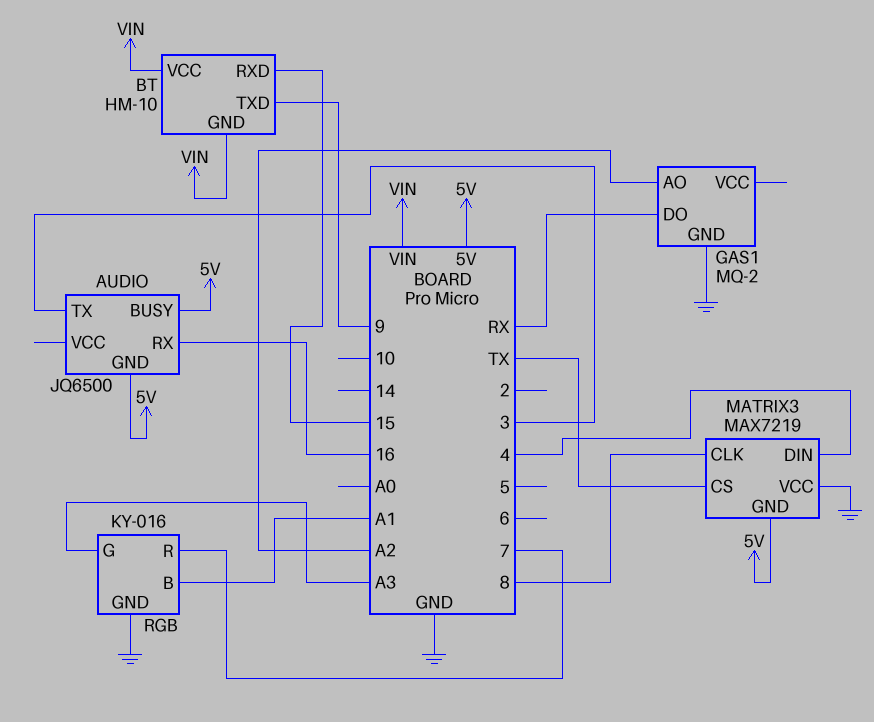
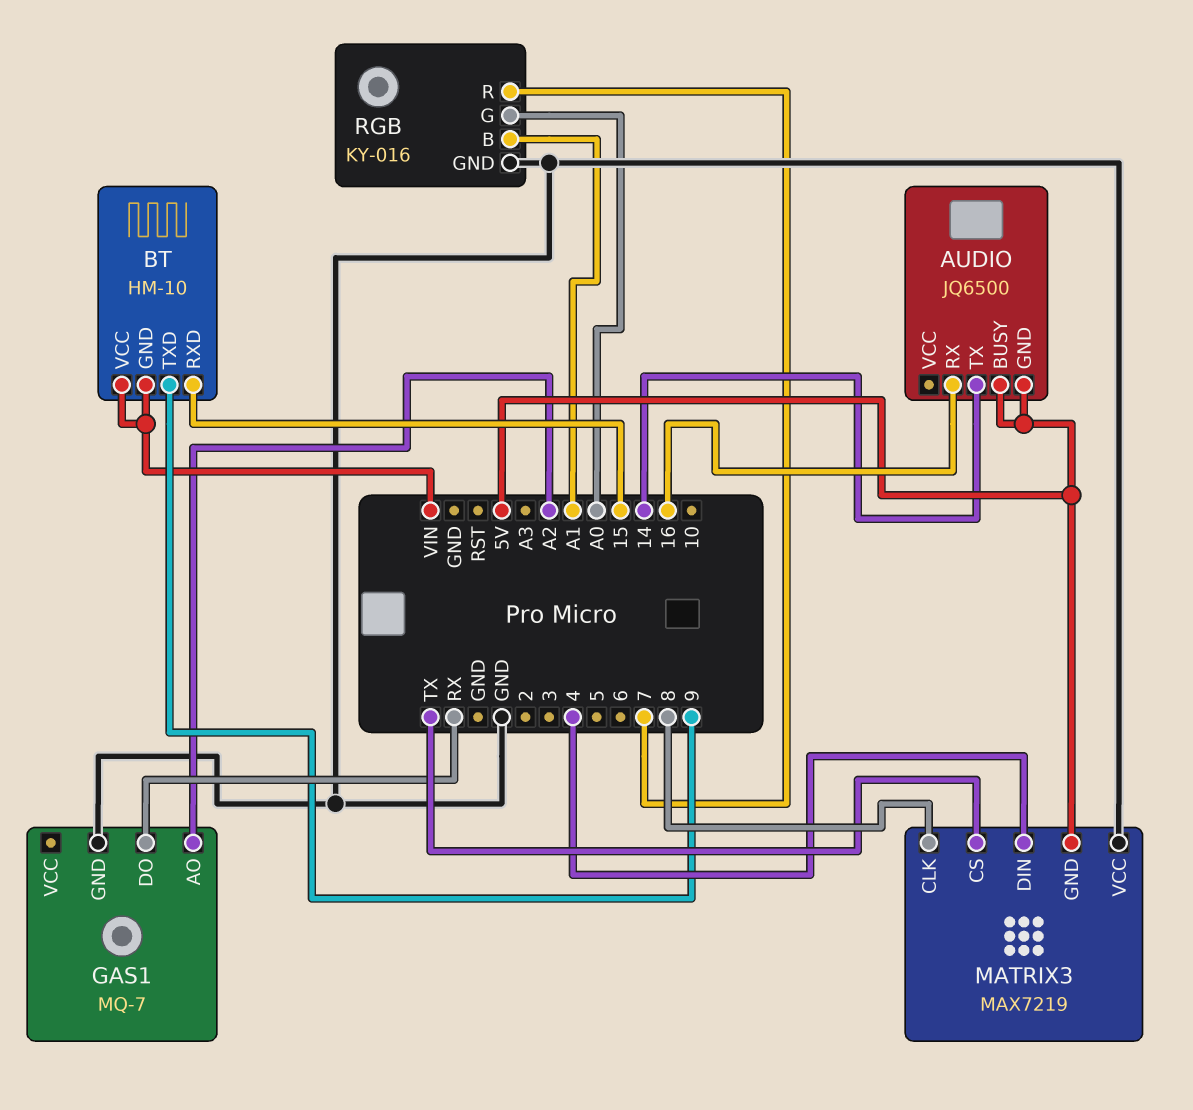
AUDIO pin TX: 3 -> 14
GAS1: MQ-2 -> MQ-7
RGB pin G: A3 -> A0

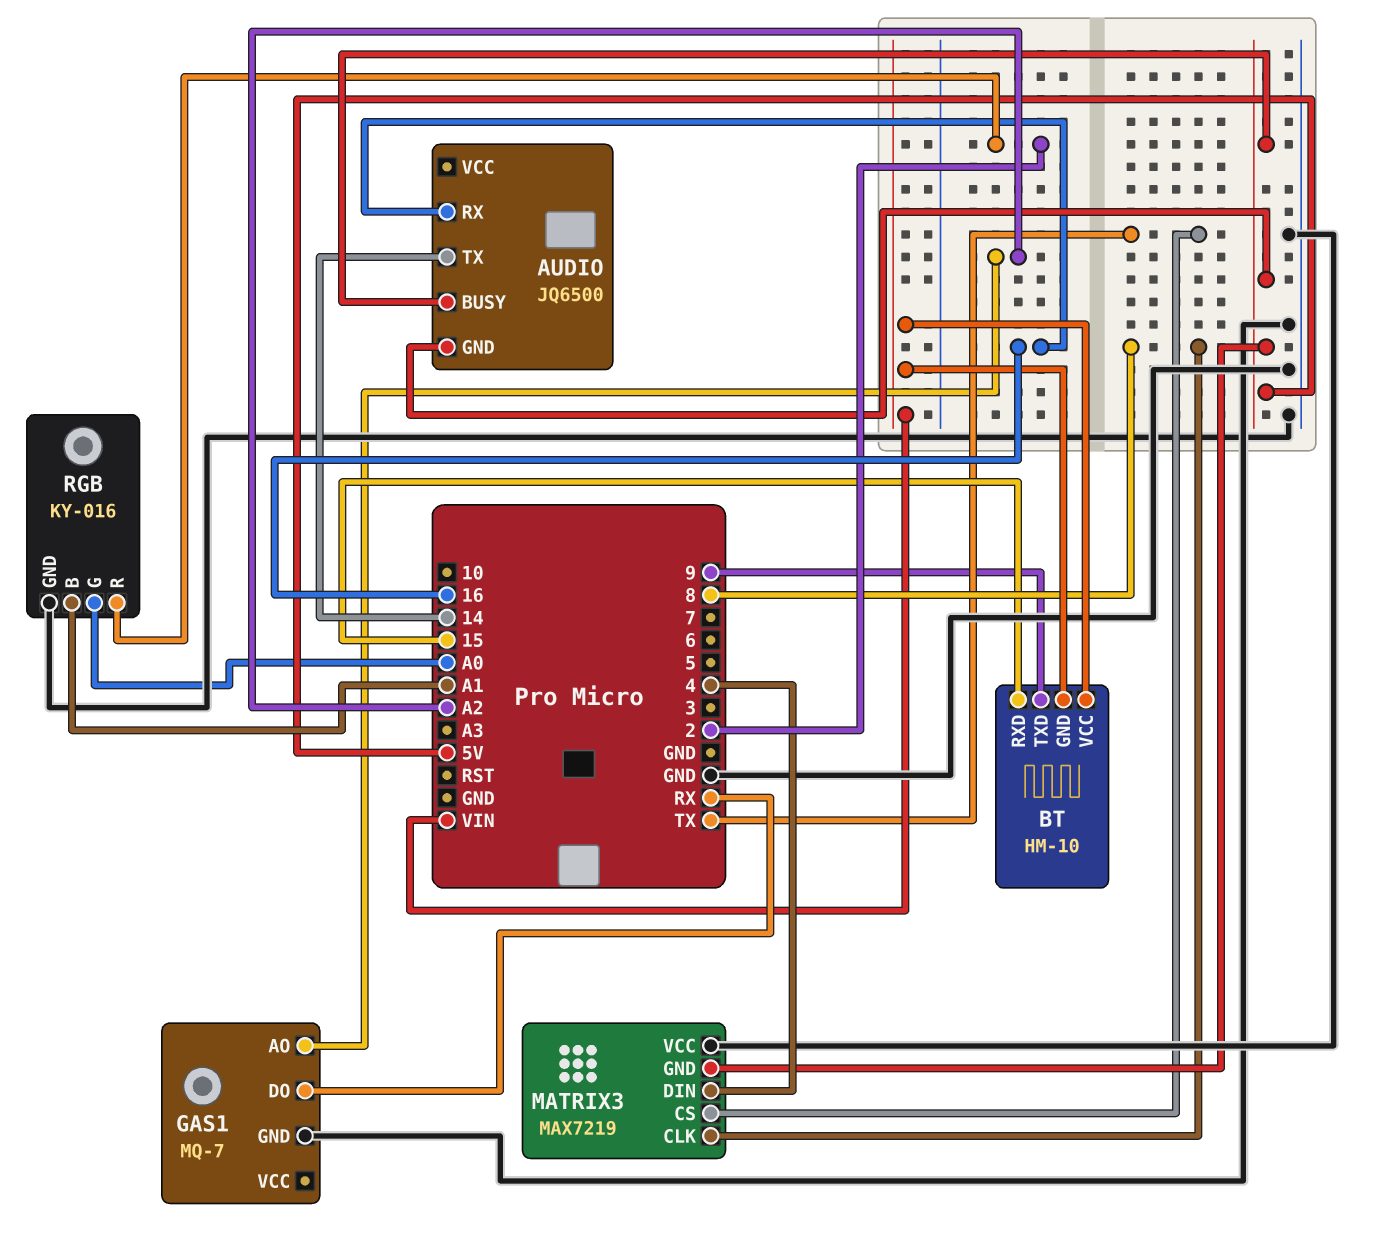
RGB pin R: 7 -> 2

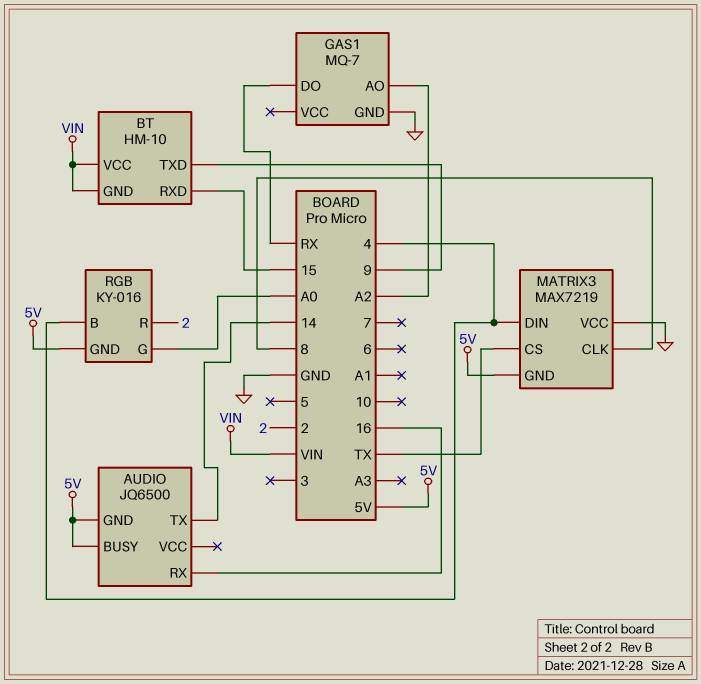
RGB pin B: A1 -> 4
RGB pin GND: GND -> 5V

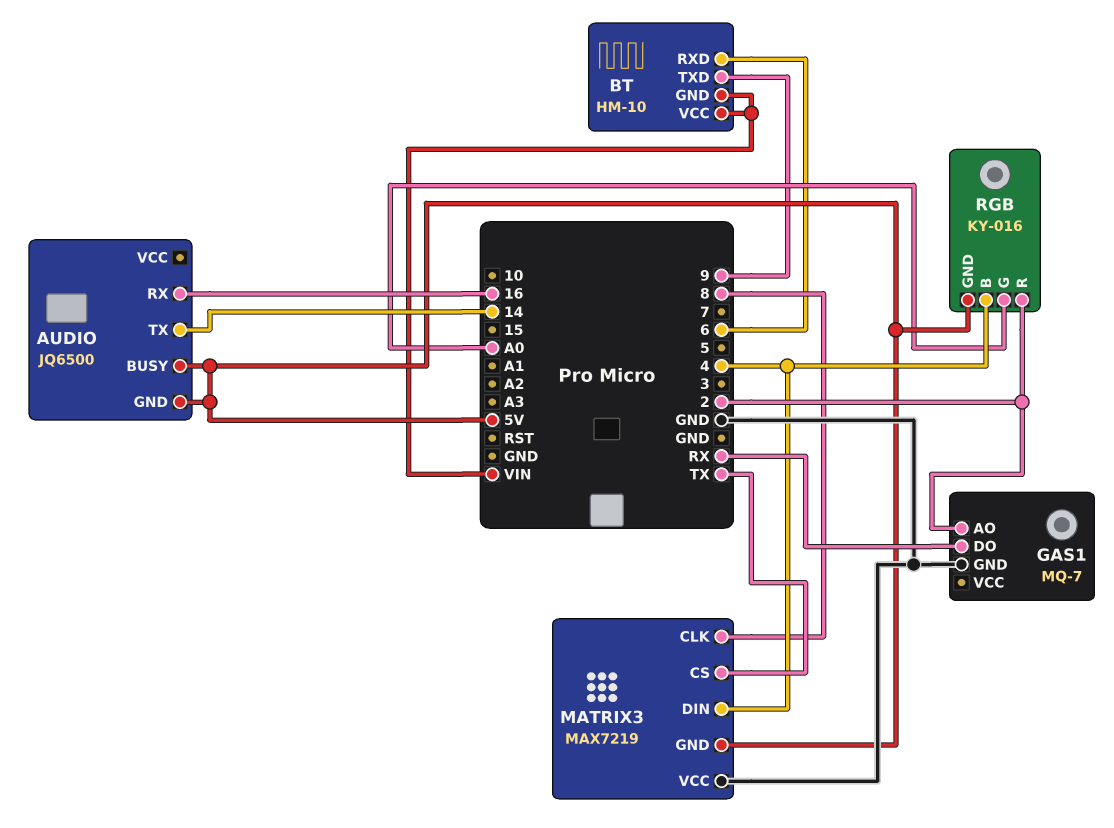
BT pin RXD: 15 -> 6
GAS1 pin AO: A2 -> 2

